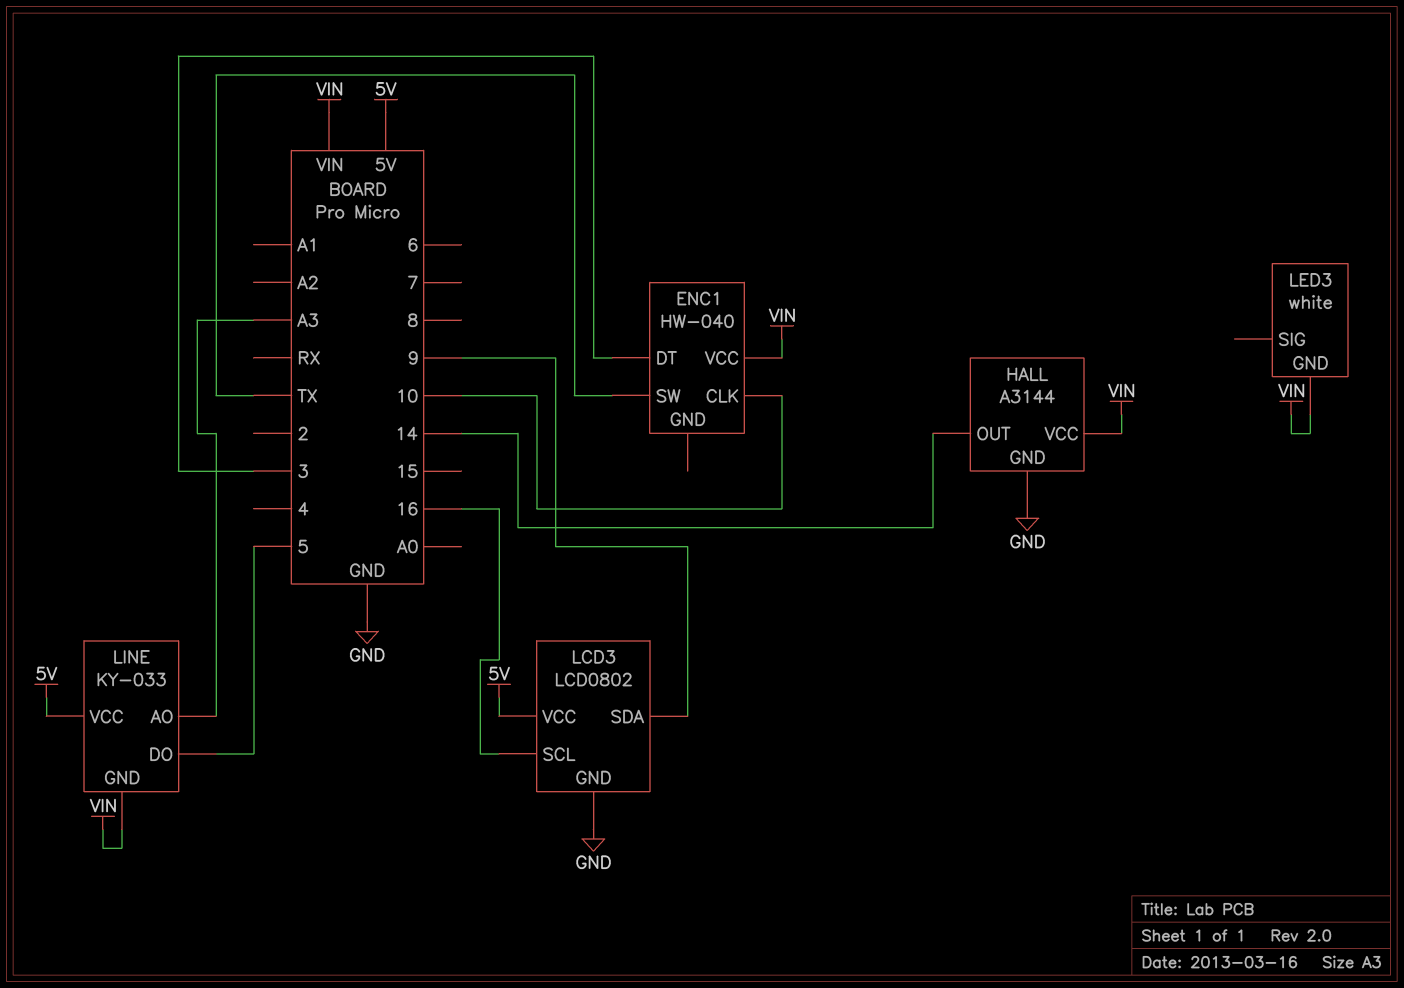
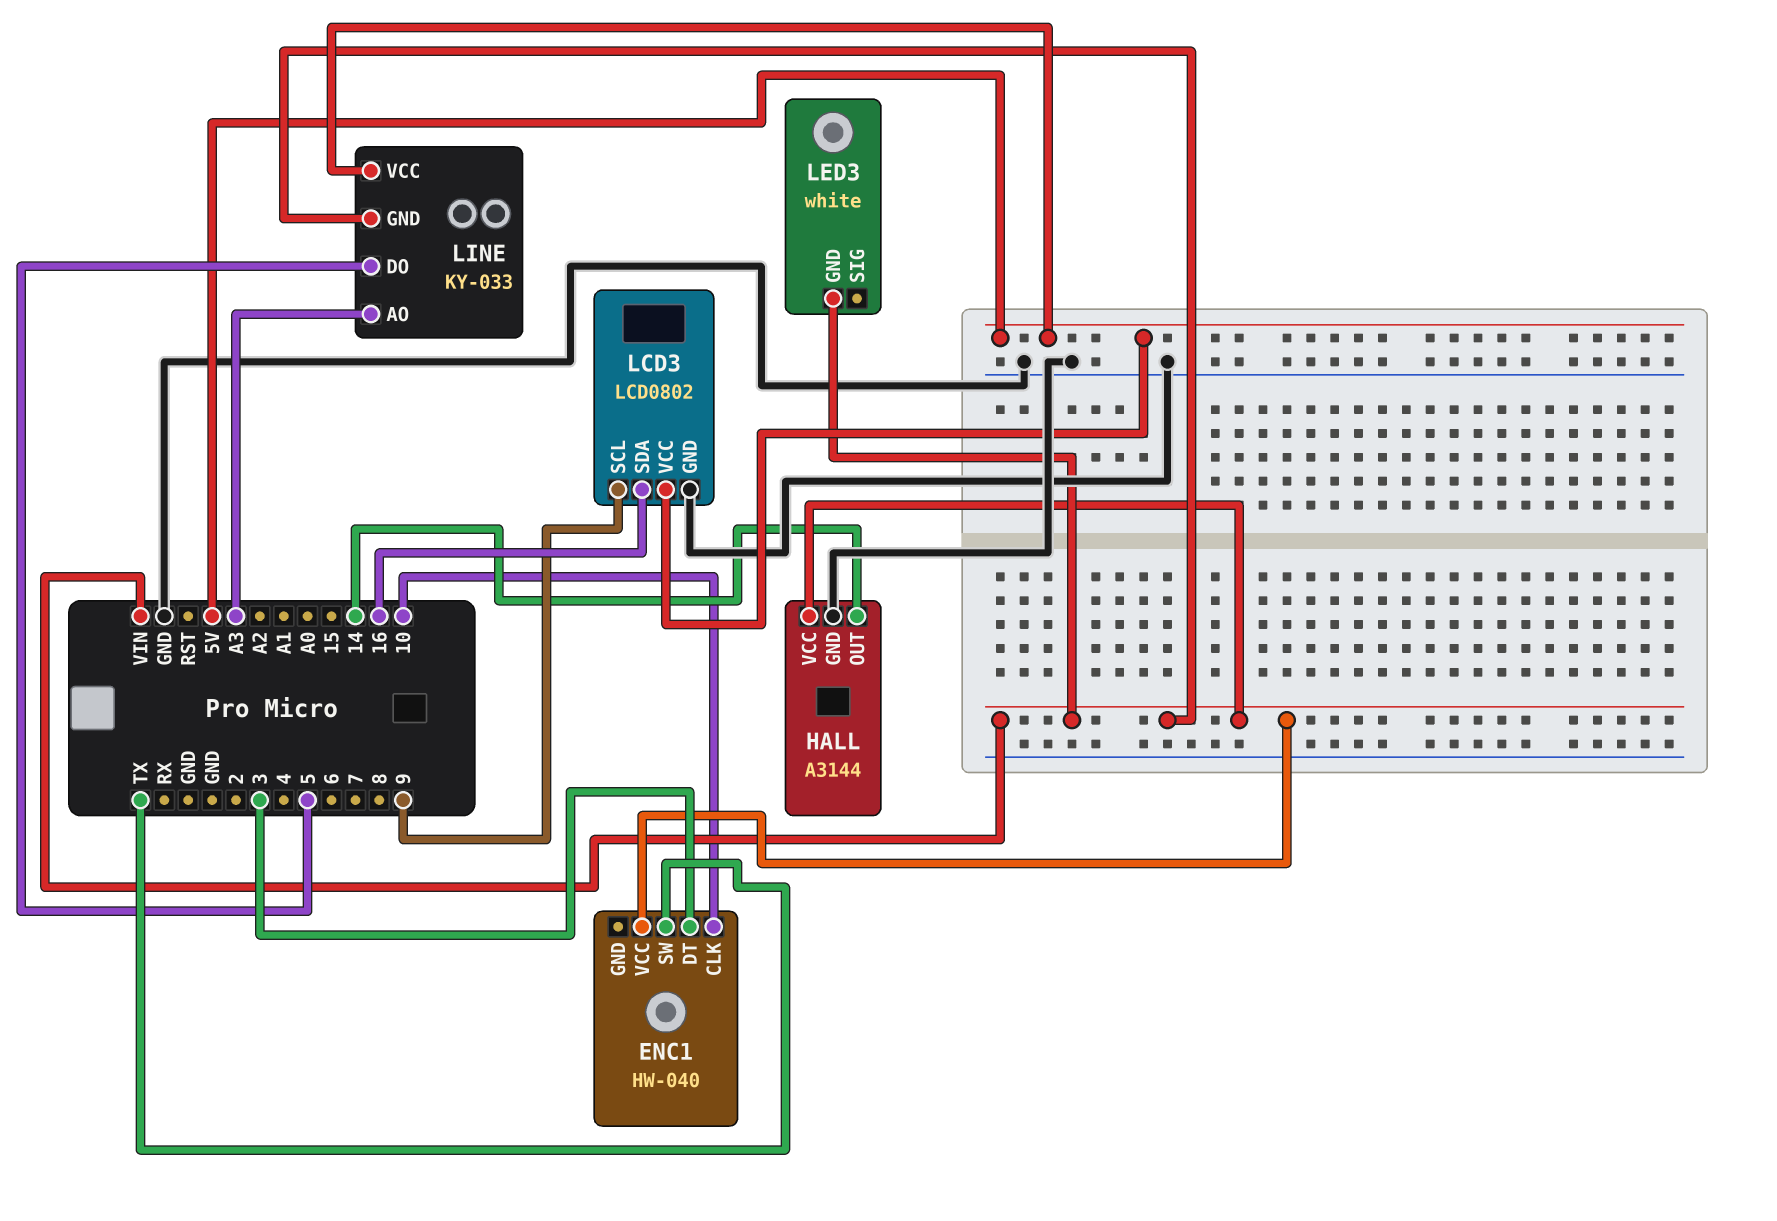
LCD3 pin SCL: 16 -> 9
LCD3 pin SDA: 9 -> 16

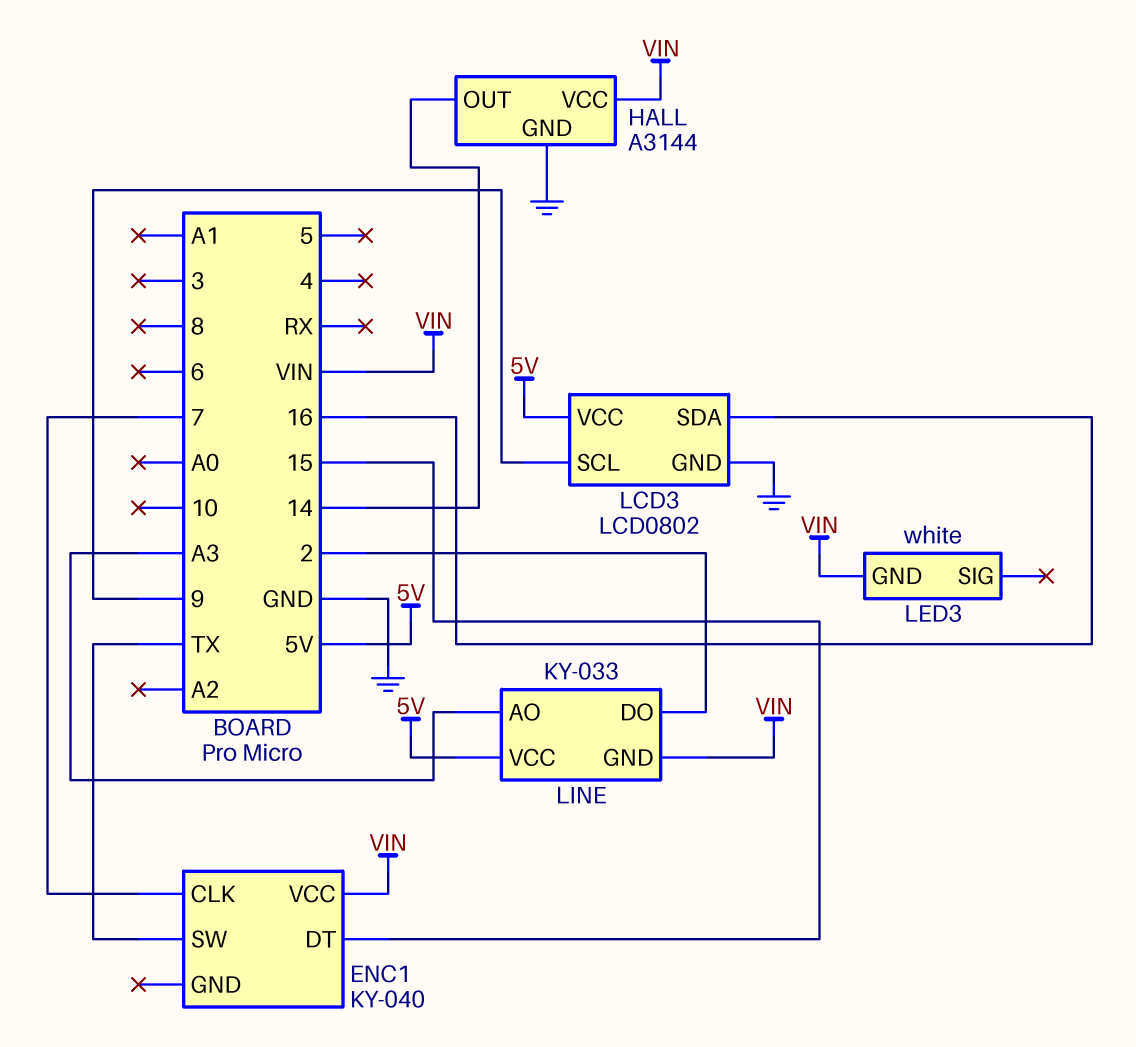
ENC1: HW-040 -> KY-040
ENC1 pin CLK: 10 -> 7
ENC1 pin DT: 3 -> 15
LINE pin DO: 5 -> 2

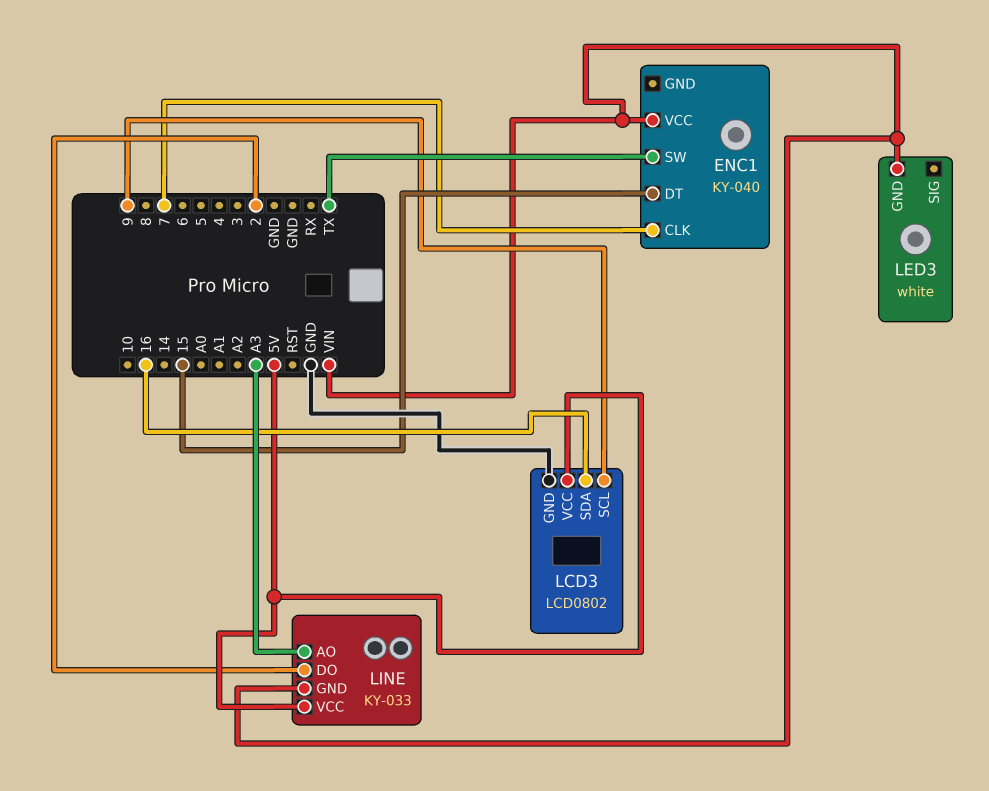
HALL: A3144 -> none
HALL pin GND: GND -> none
HALL pin OUT: 14 -> none
HALL pin VCC: VIN -> none

